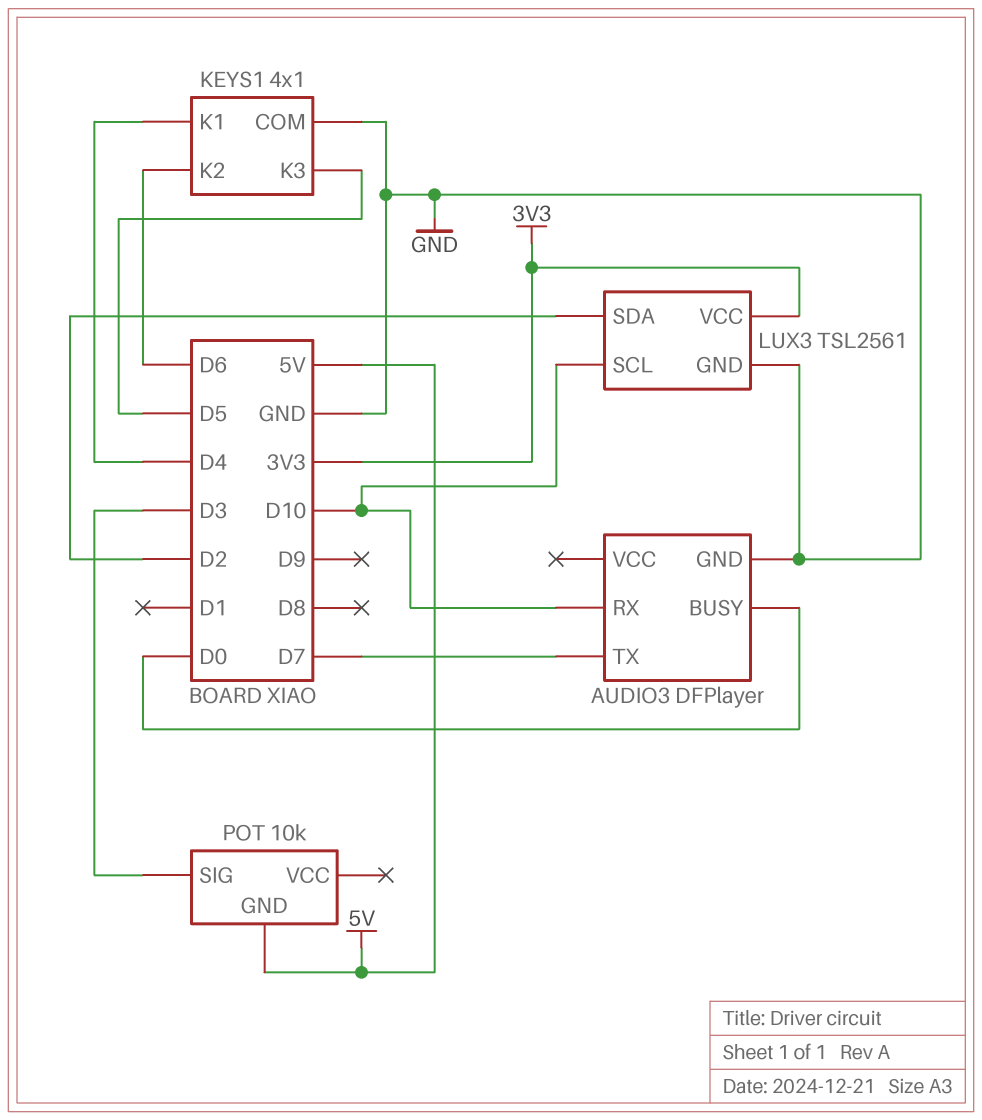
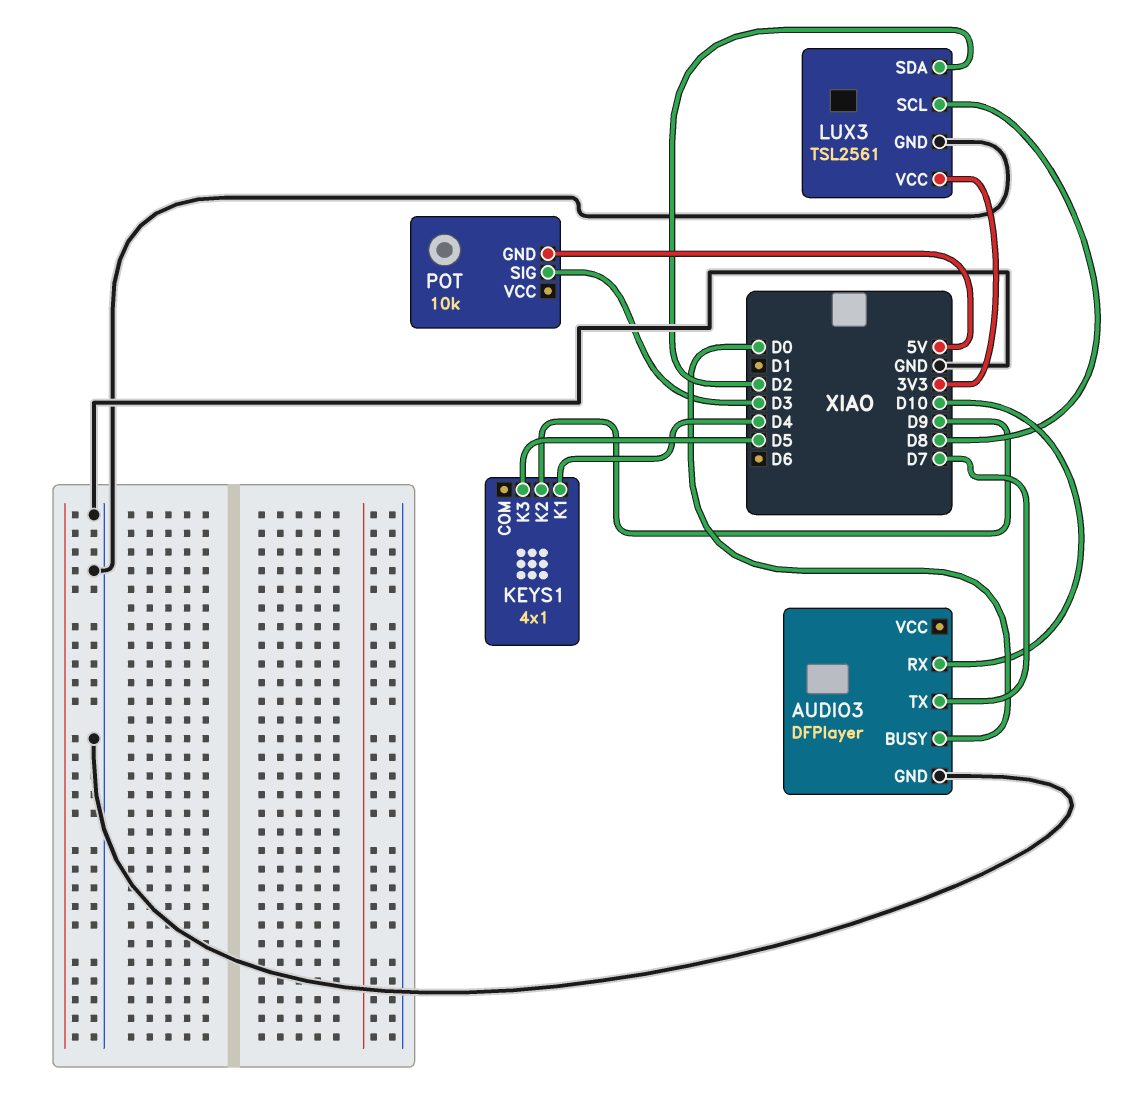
KEYS1 pin COM: GND -> none
KEYS1 pin K2: D6 -> D9
LUX3 pin SCL: D10 -> D8

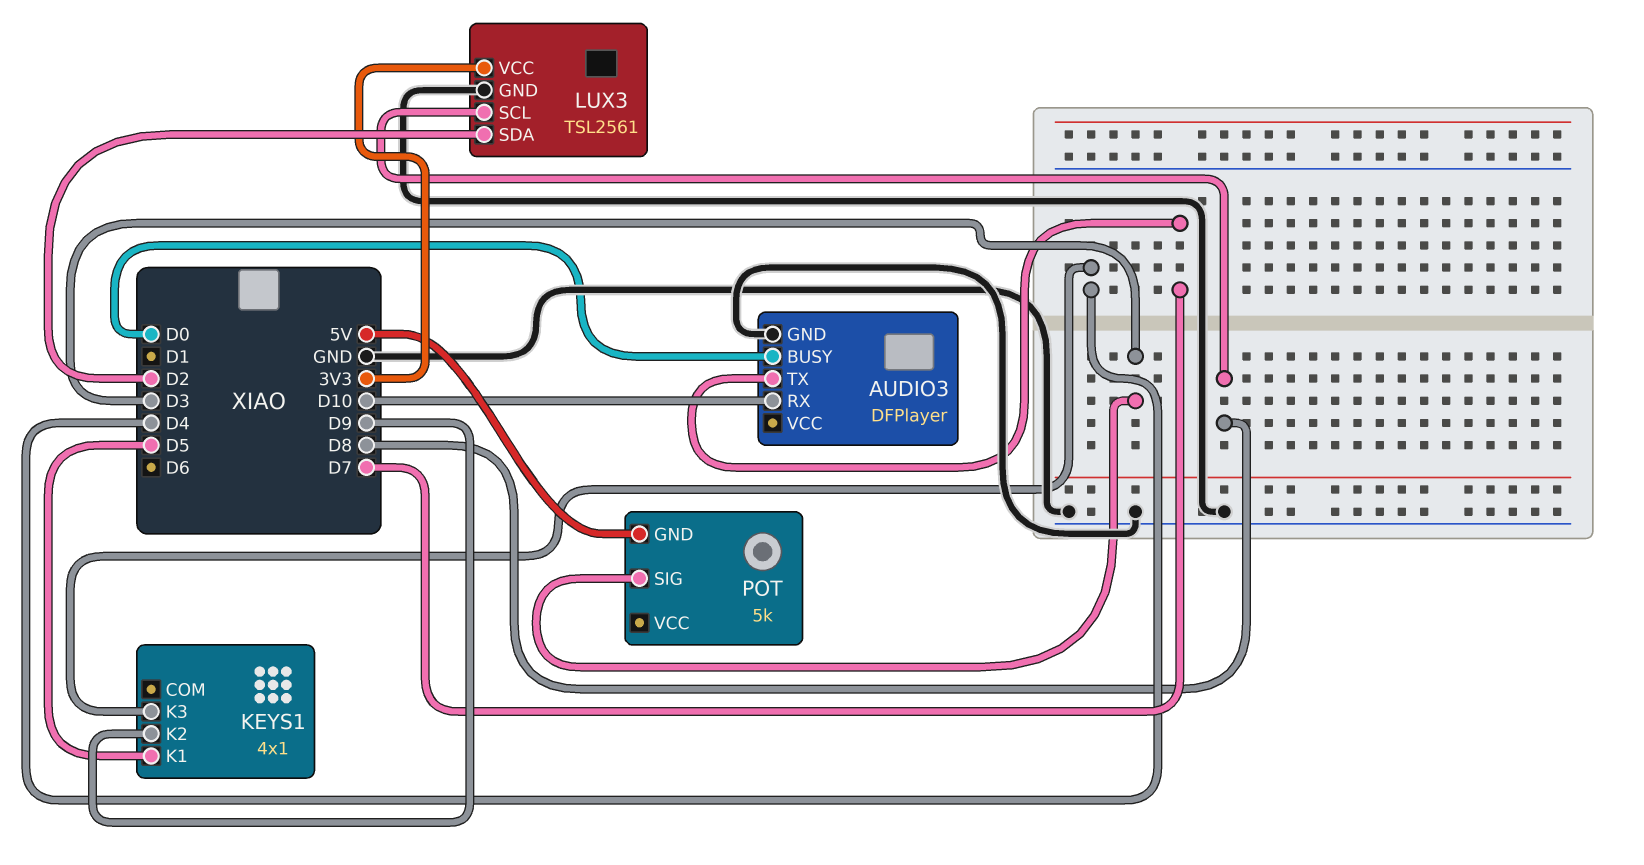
KEYS1 pin K1: D4 -> D5
KEYS1 pin K3: D5 -> D4
POT: 10k -> 5k

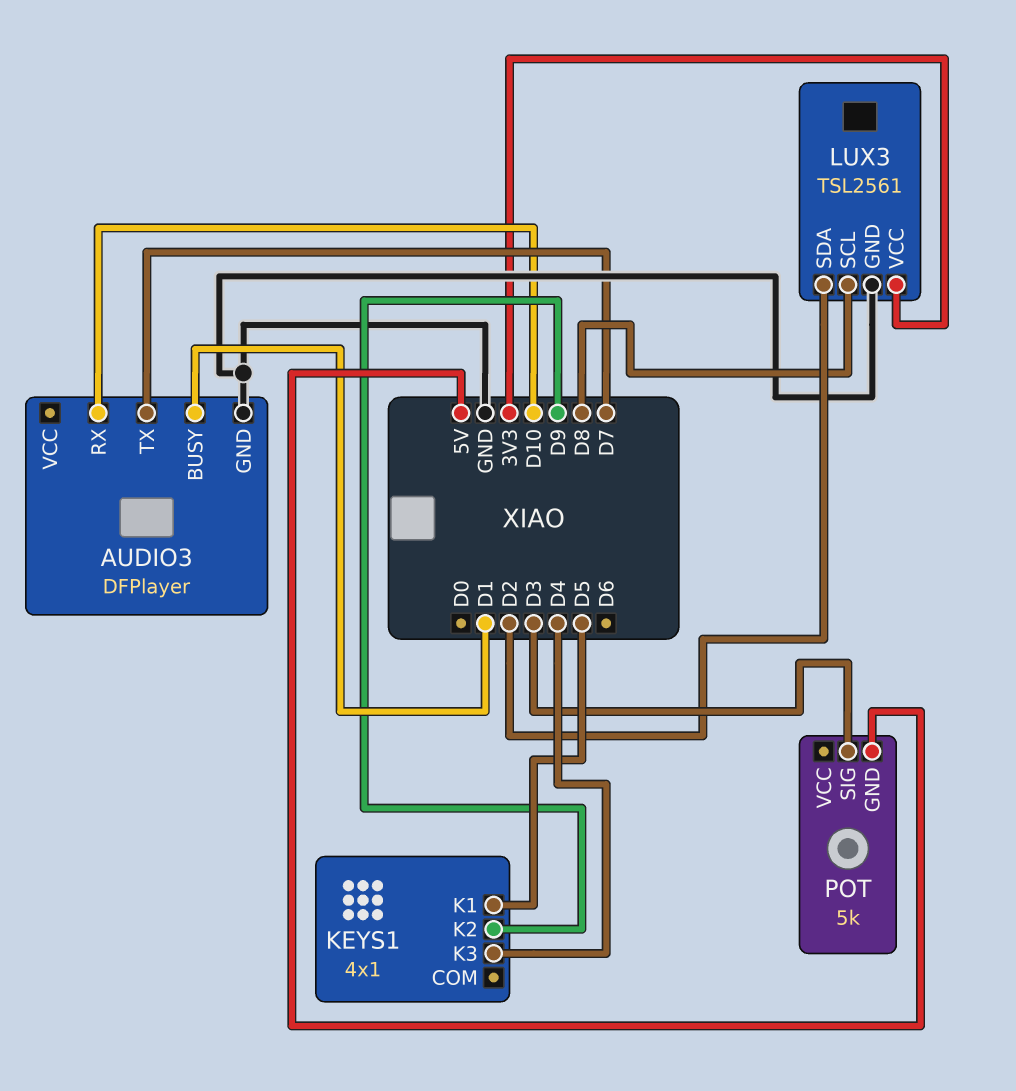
AUDIO3 pin BUSY: D0 -> D1

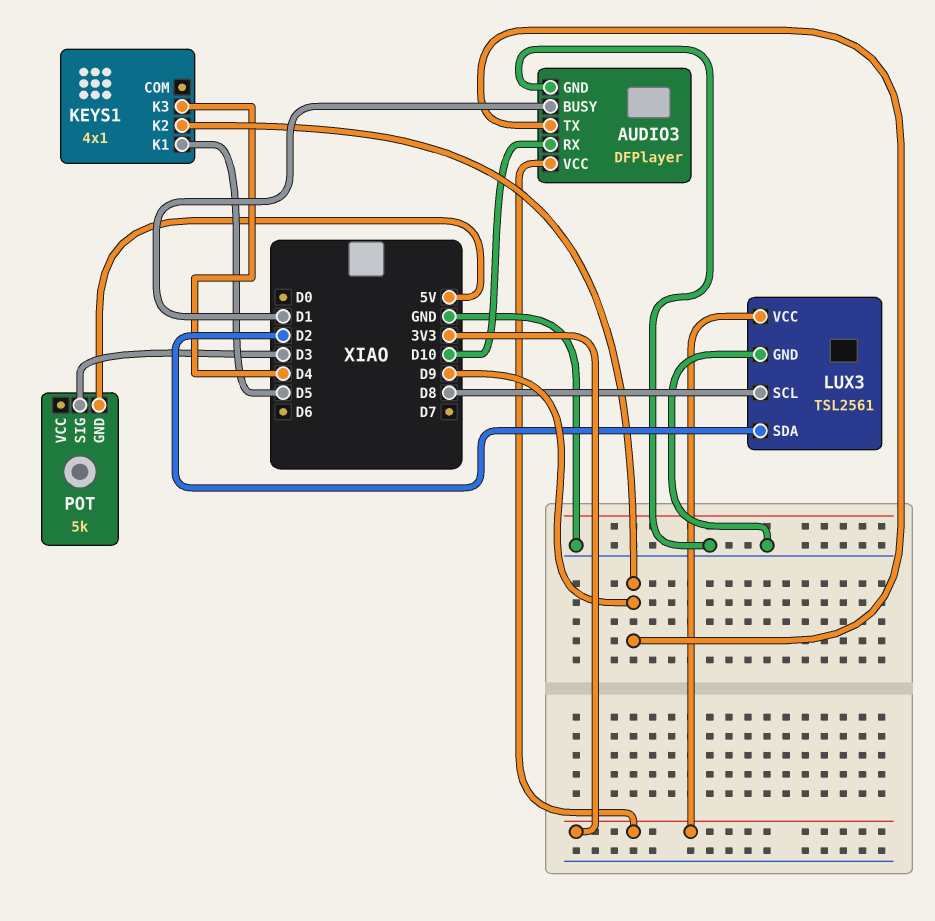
AUDIO3 pin TX: D7 -> D9
AUDIO3 pin VCC: none -> 3V3

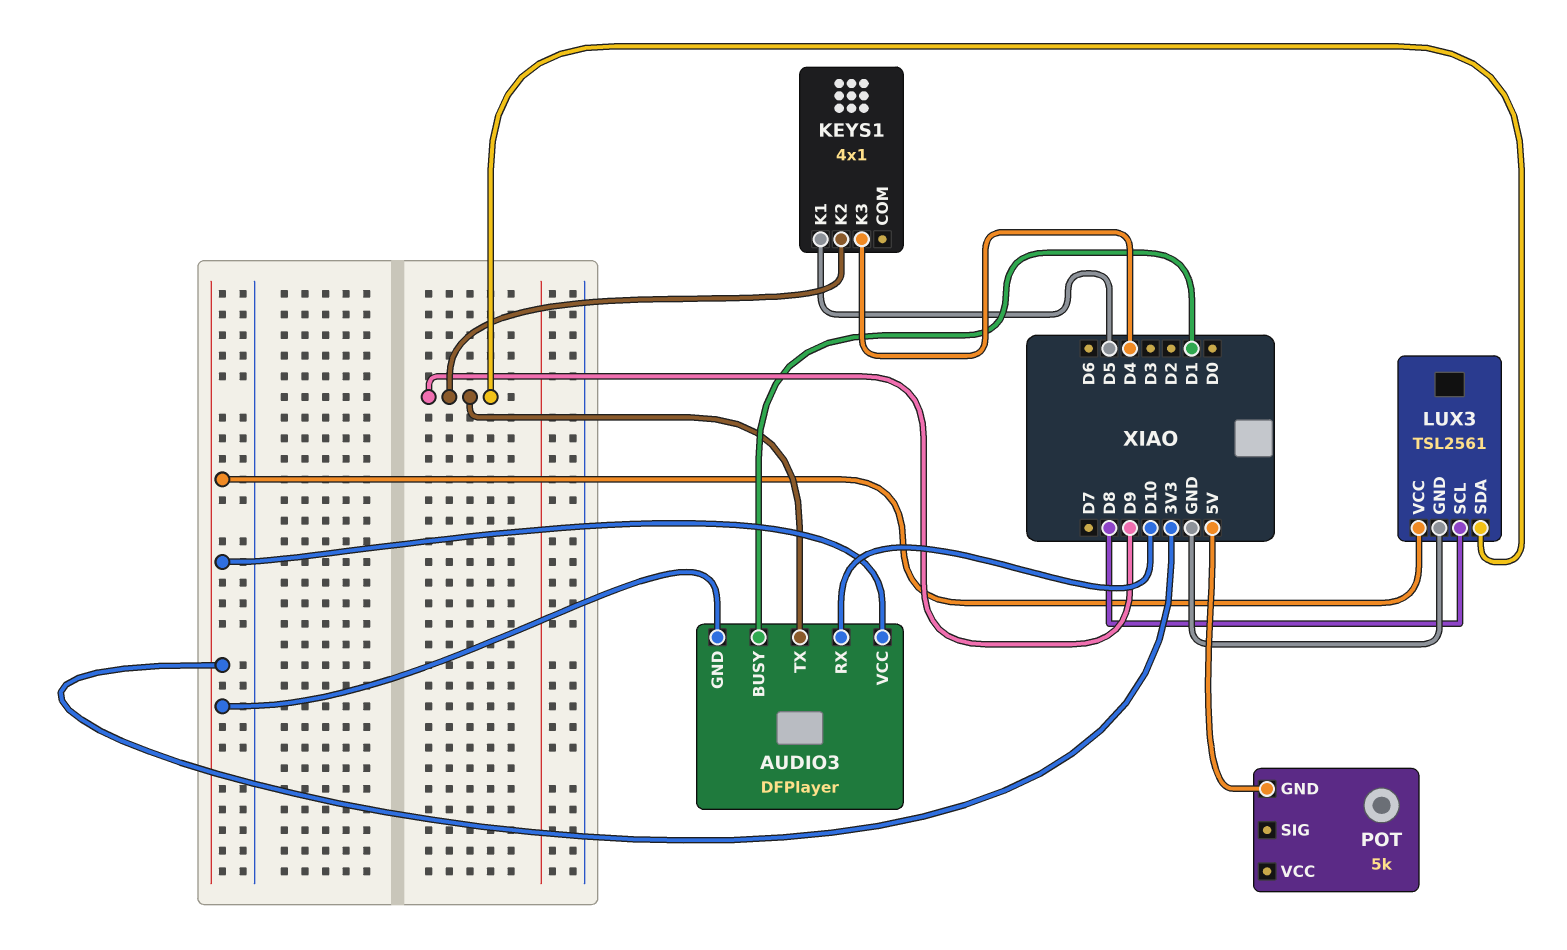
AUDIO3 pin GND: GND -> 3V3
LUX3 pin SDA: D2 -> D9
POT pin SIG: D3 -> none

